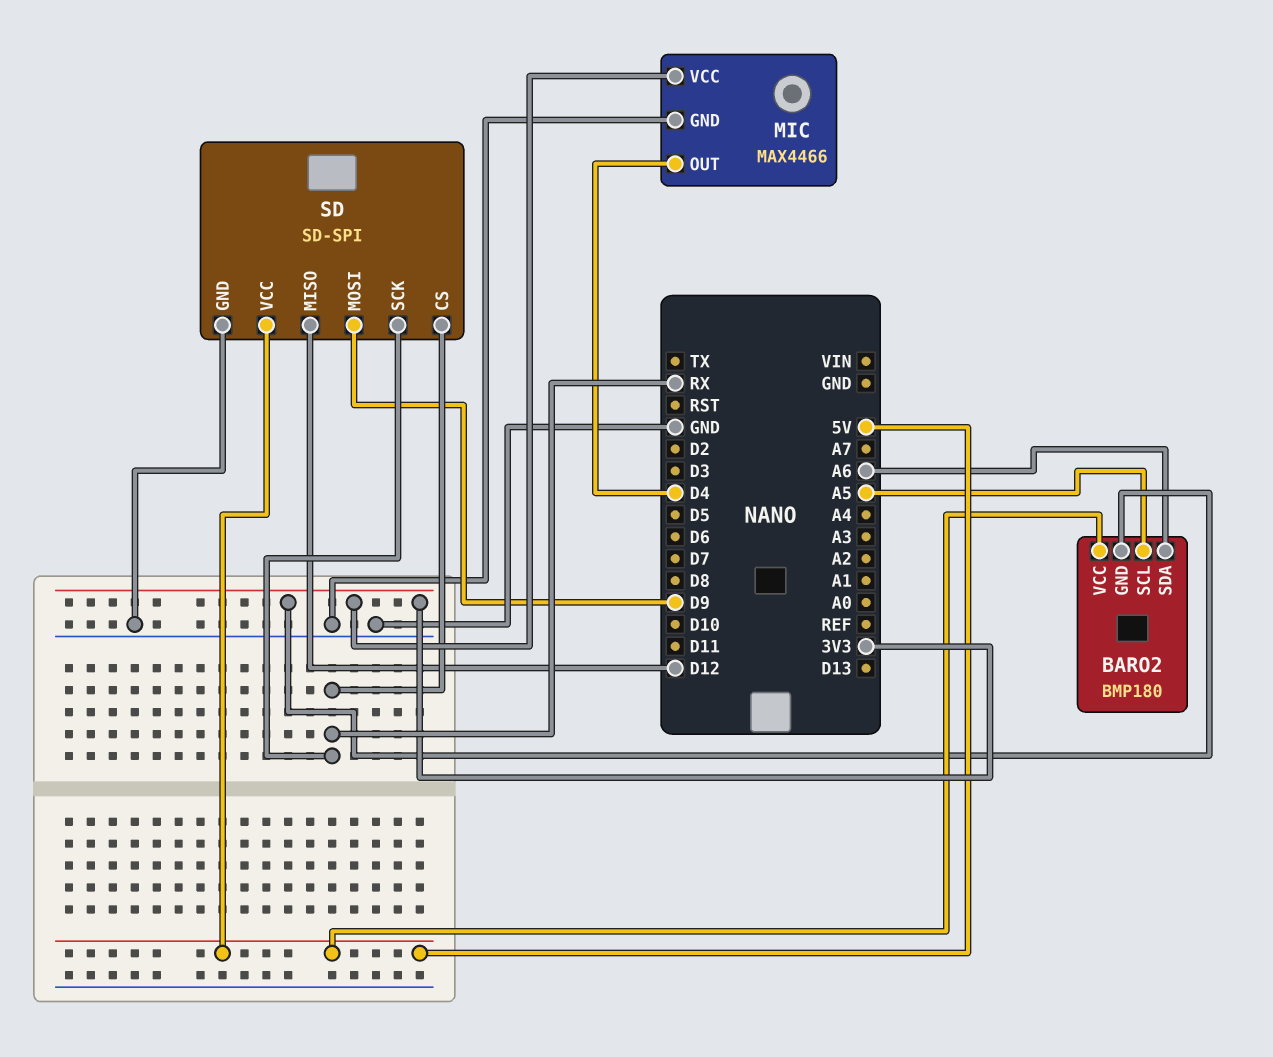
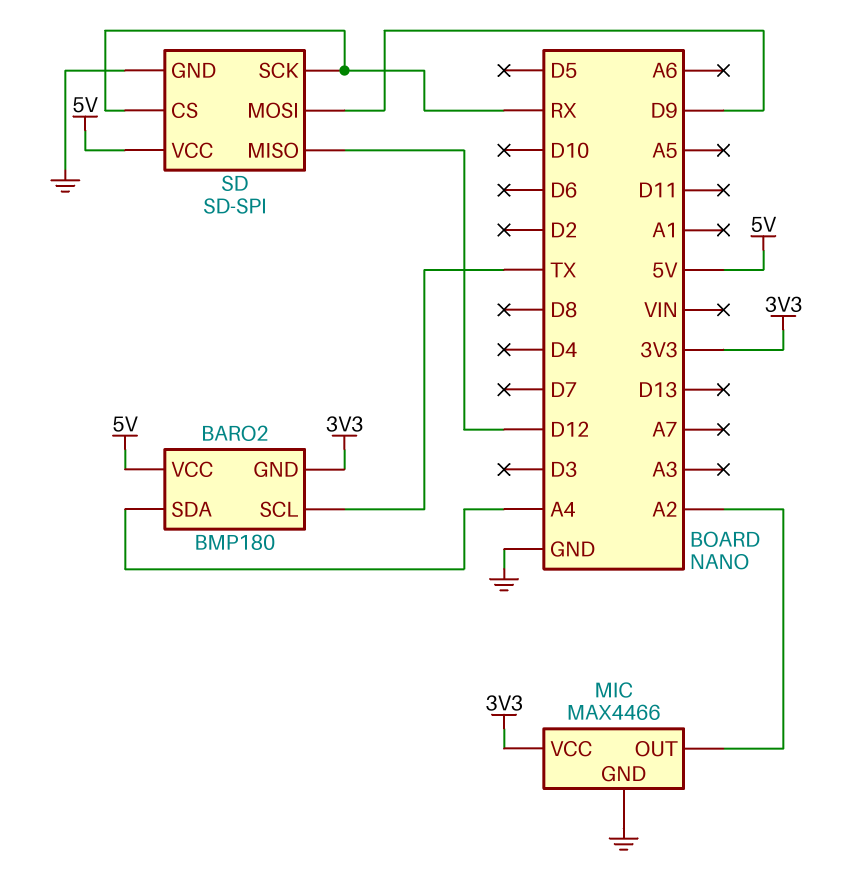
BARO2 pin SCL: A5 -> TX
BARO2 pin SDA: A6 -> A4
MIC pin OUT: D4 -> A2

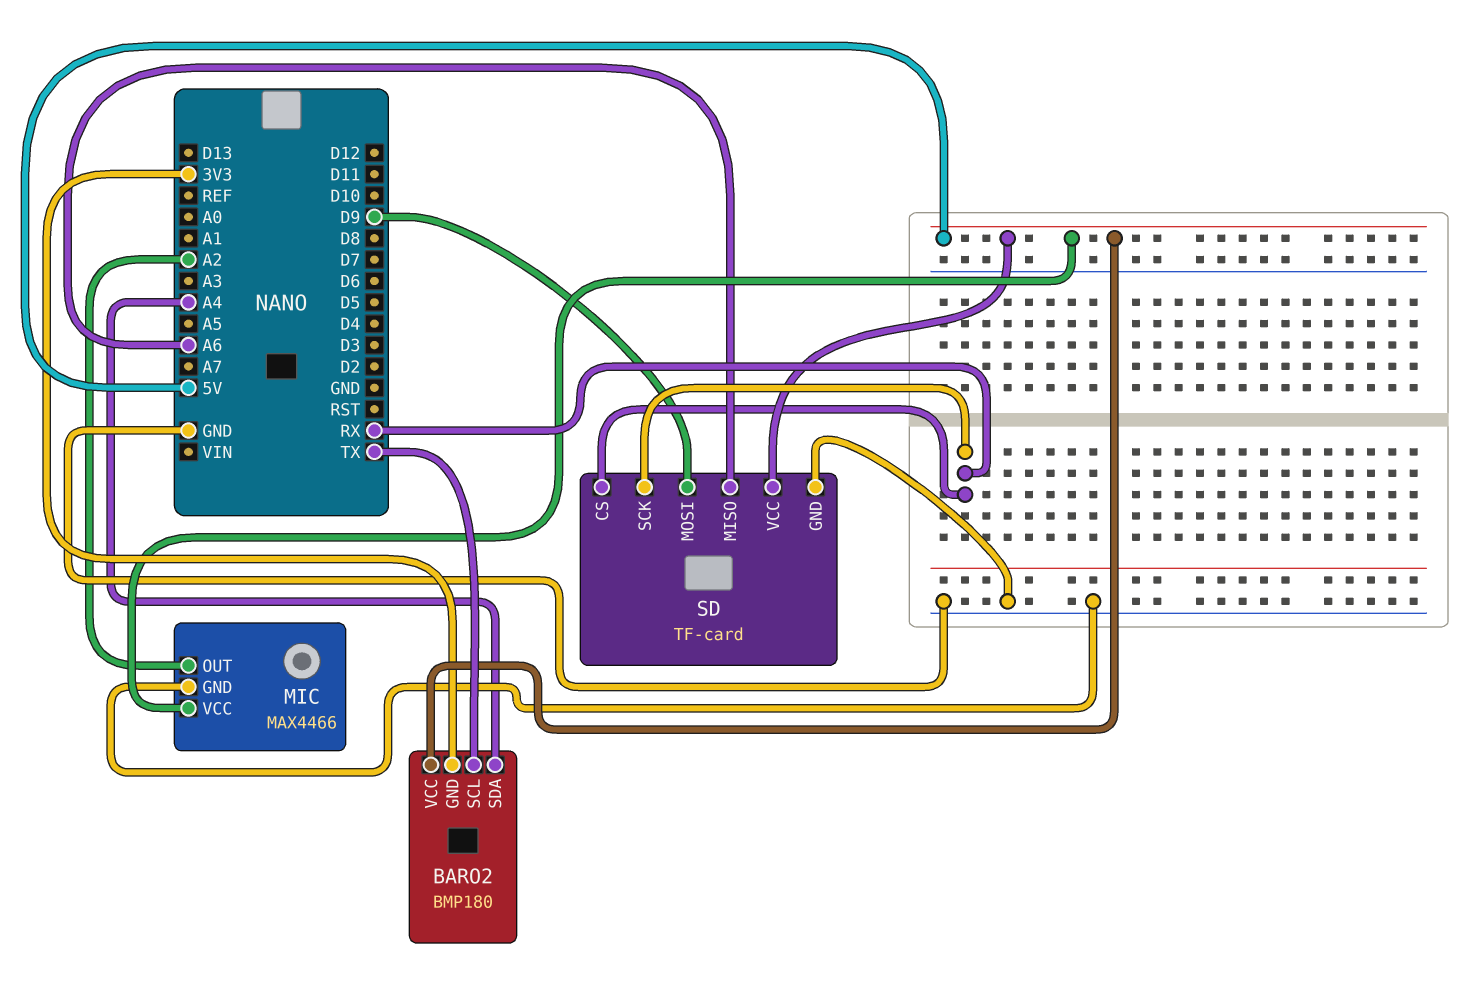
MIC pin VCC: 3V3 -> 5V
SD: SD-SPI -> TF-card
SD pin MISO: D12 -> A6

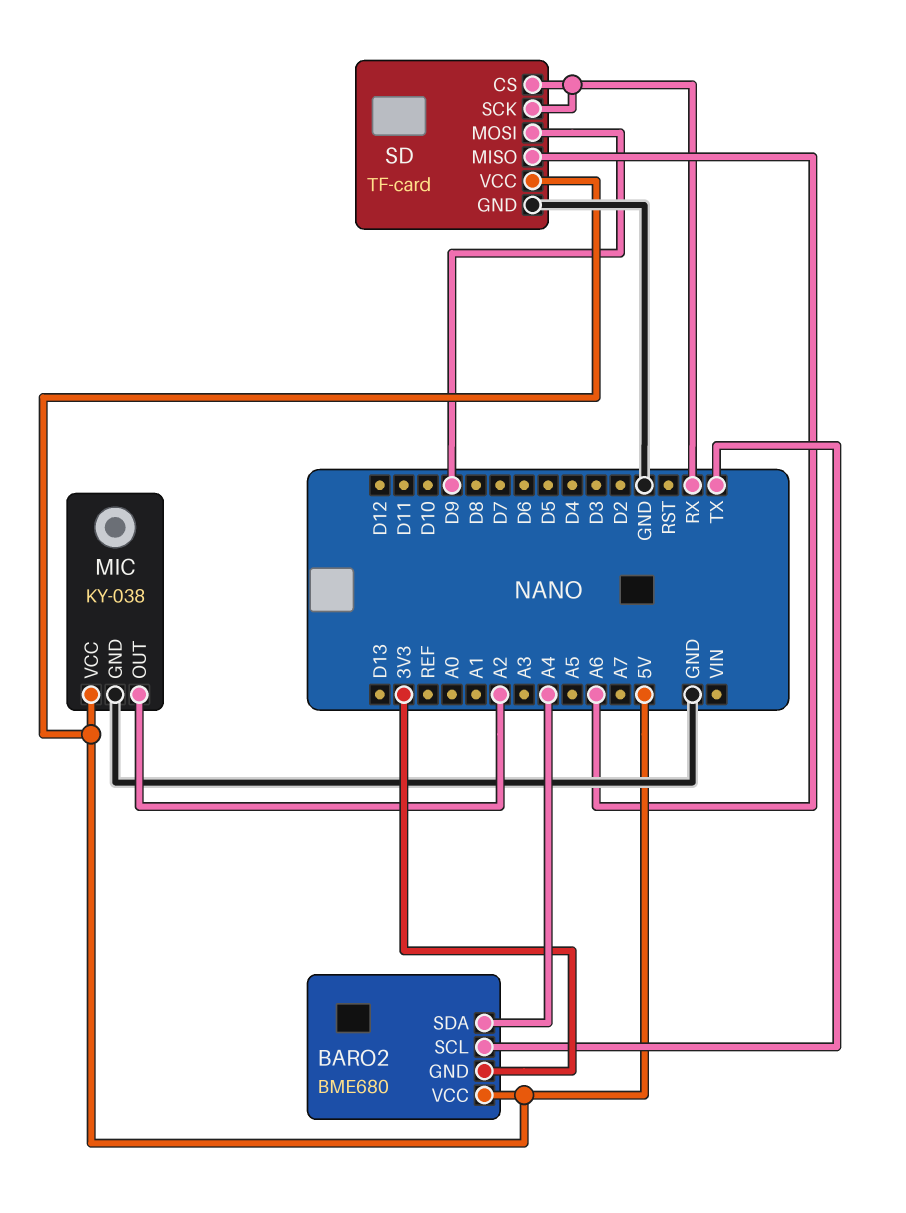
BARO2: BMP180 -> BME680
MIC: MAX4466 -> KY-038

